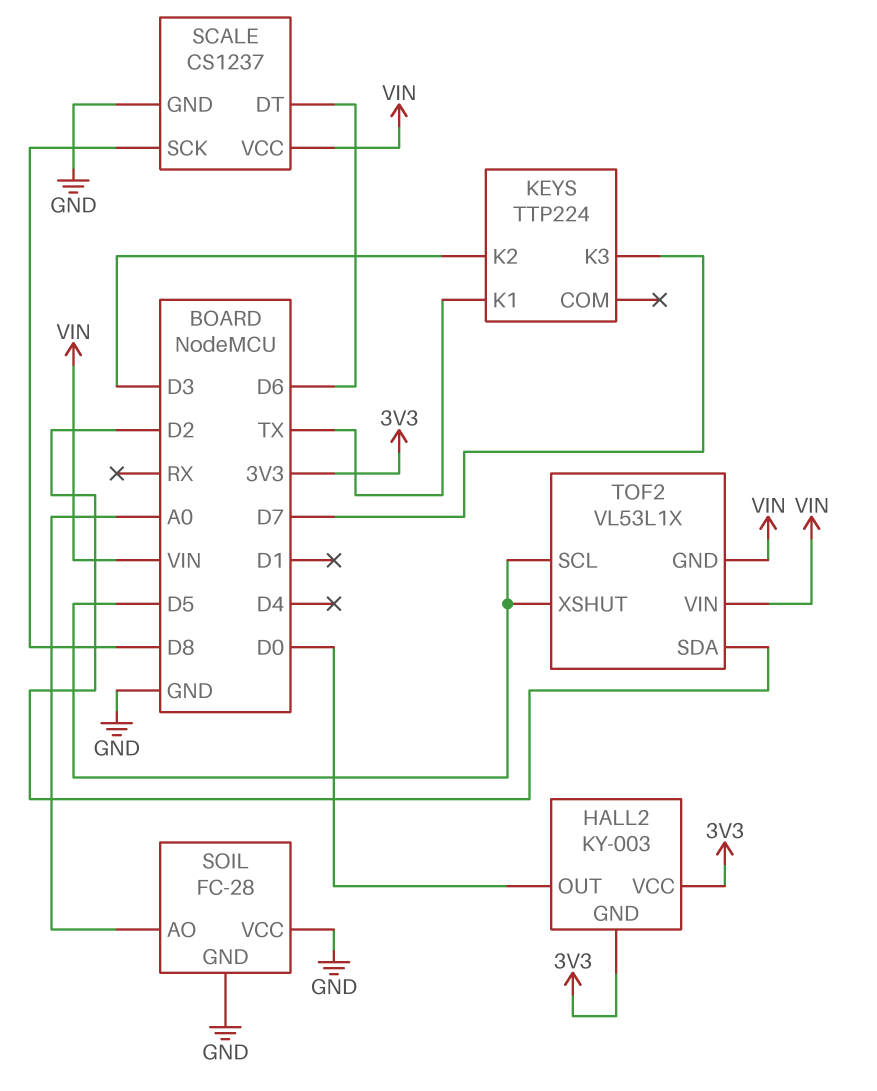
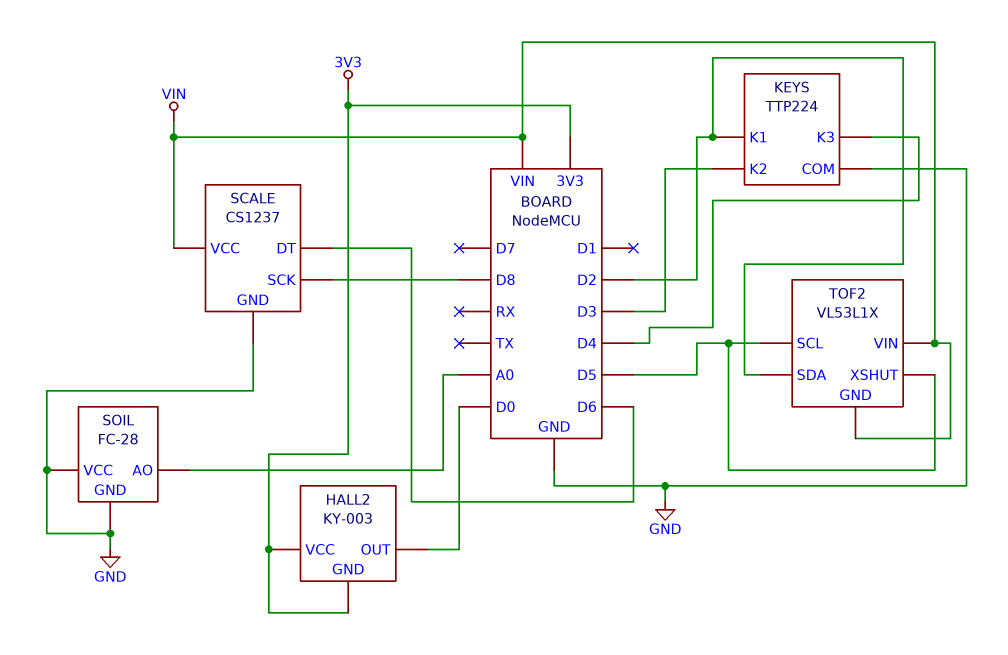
KEYS pin COM: none -> GND
KEYS pin K1: TX -> D2
KEYS pin K3: D7 -> D4

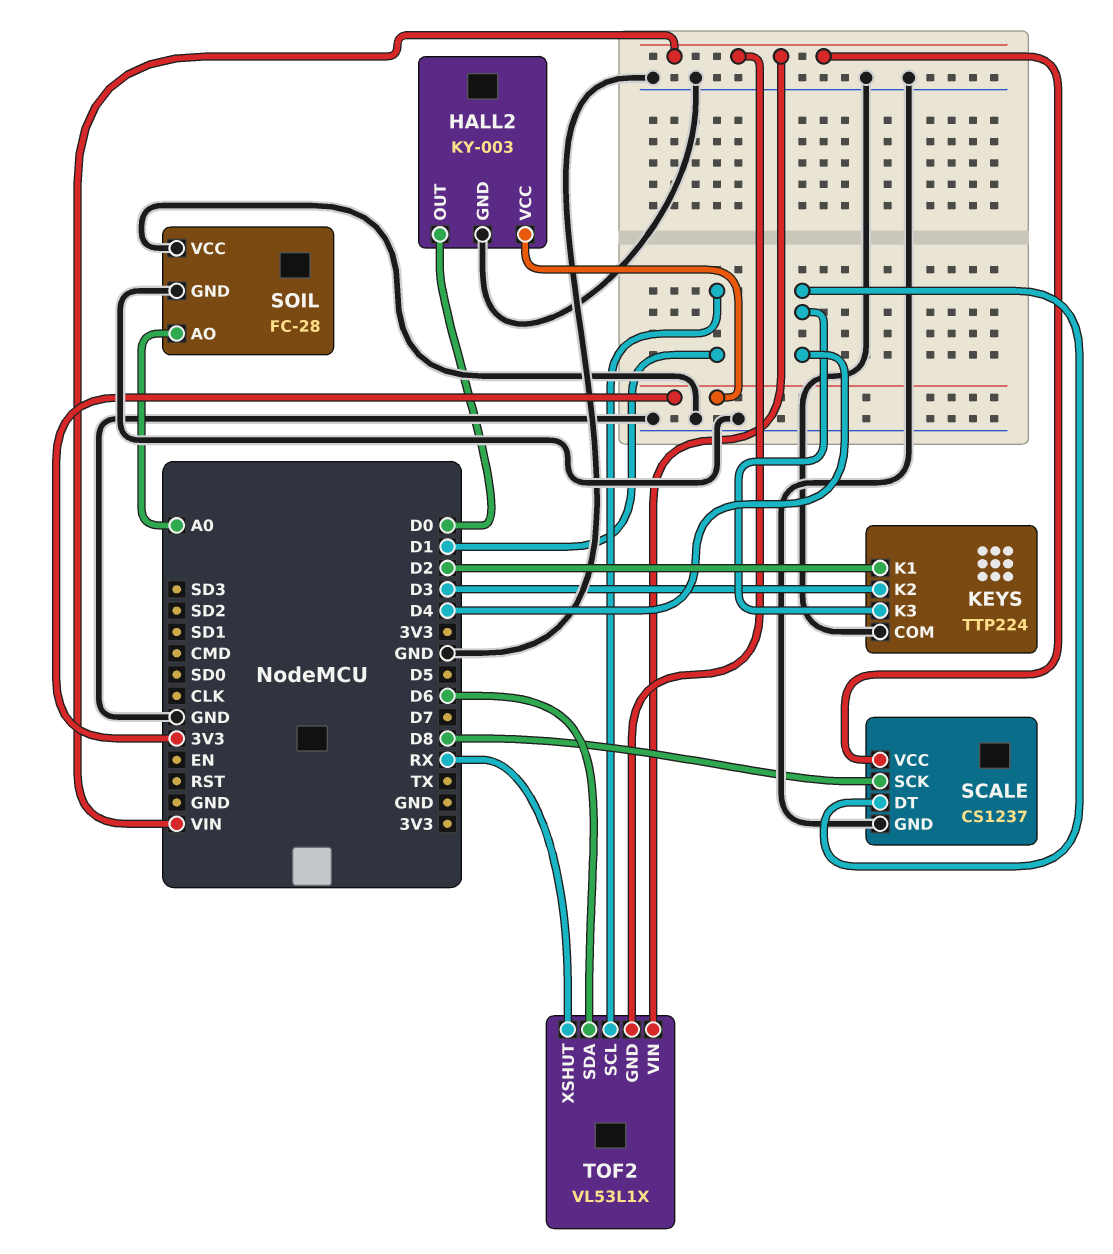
HALL2 pin GND: 3V3 -> GND
SCALE pin DT: D6 -> D4
TOF2 pin SCL: D5 -> D1
TOF2 pin SDA: D2 -> D6
TOF2 pin XSHUT: D5 -> RX

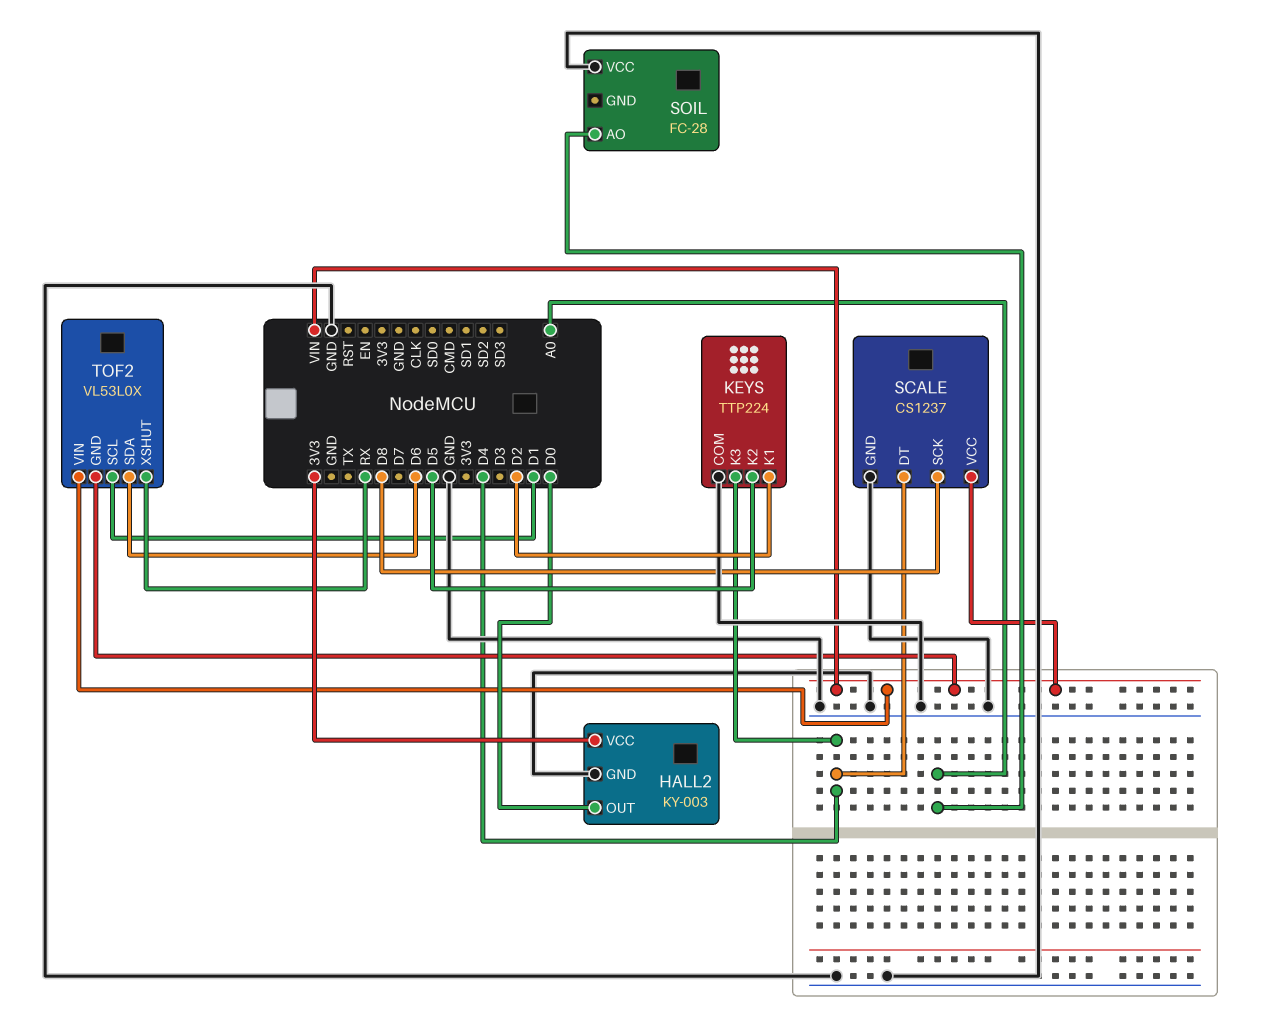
KEYS pin K2: D3 -> D5
SOIL pin GND: GND -> none
TOF2: VL53L1X -> VL53L0X

